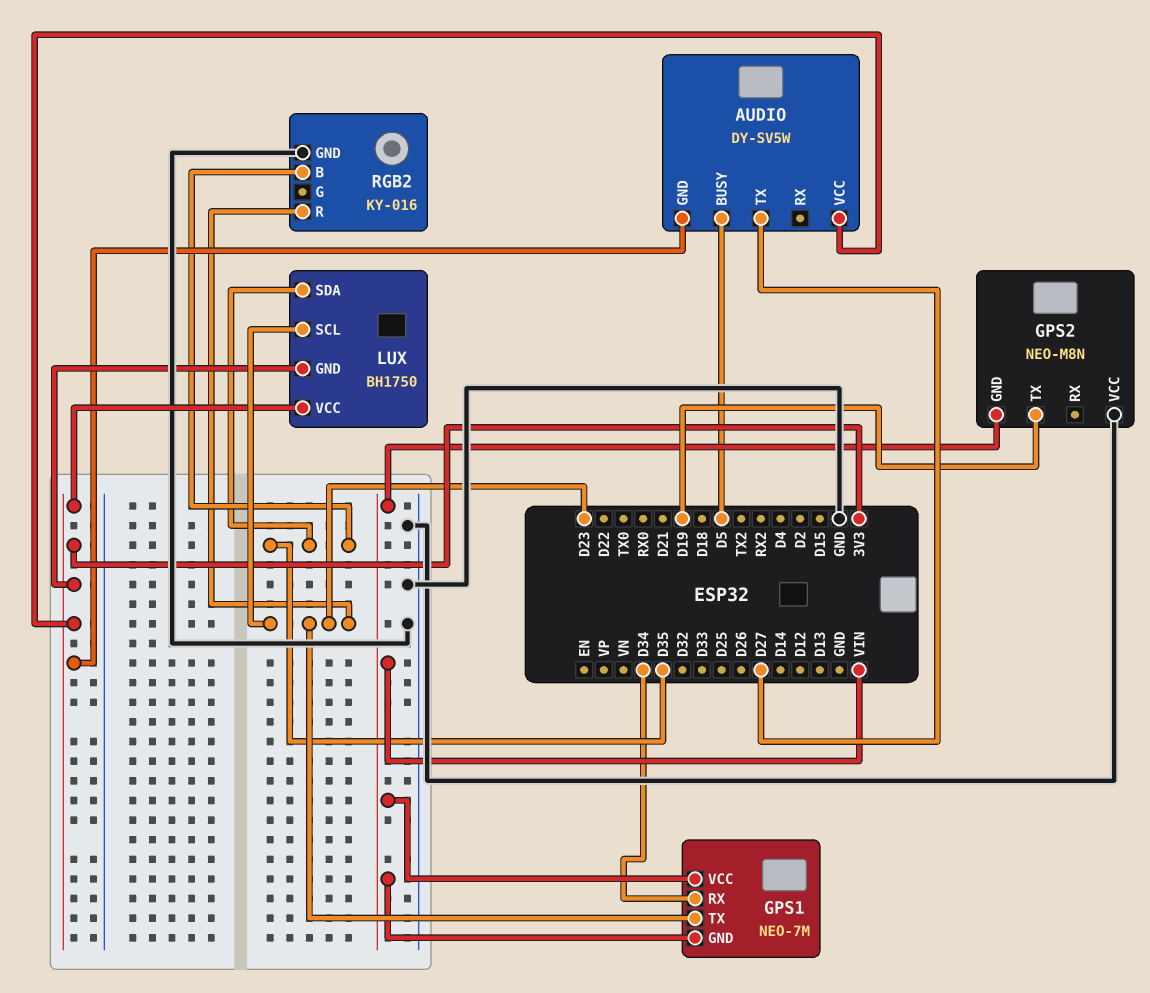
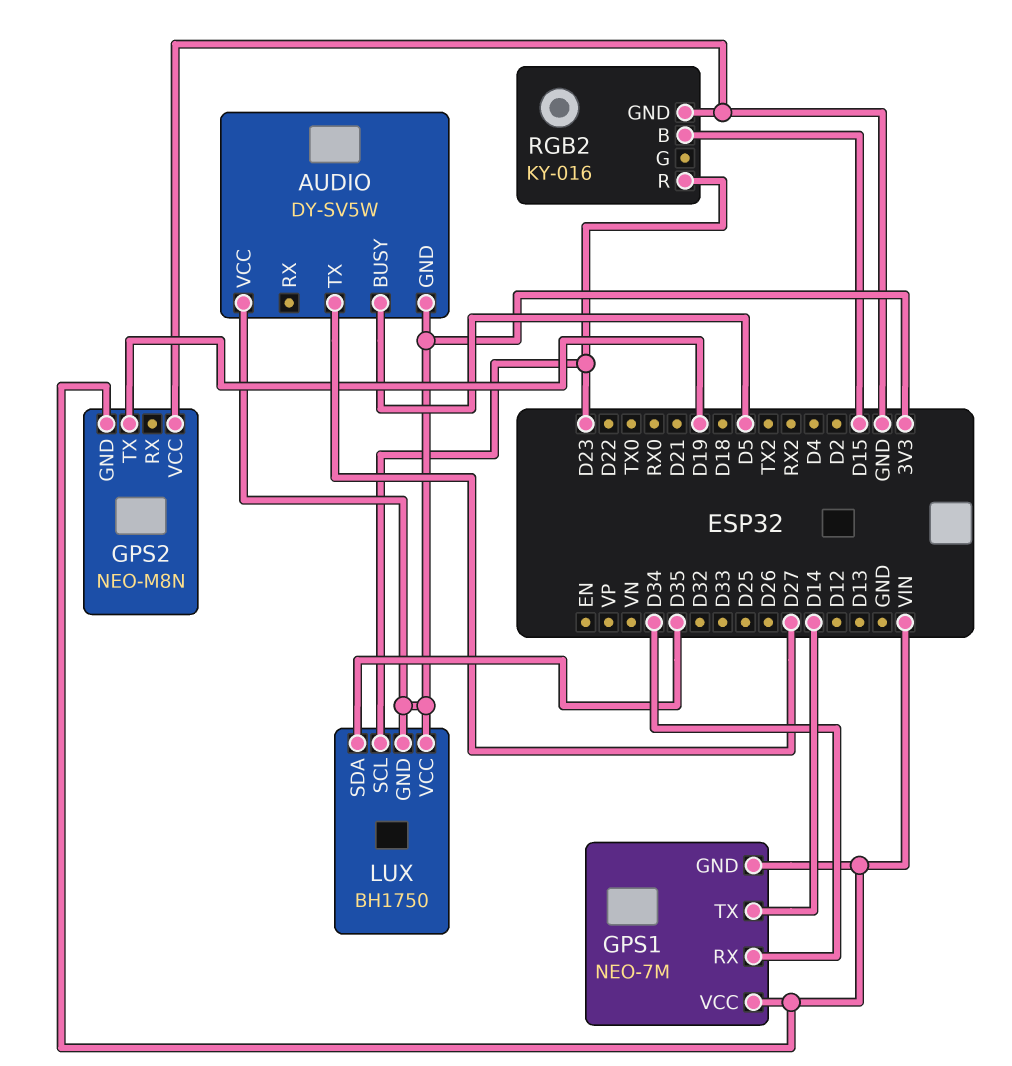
GPS1 pin TX: D23 -> D14
RGB2 pin B: D35 -> D15

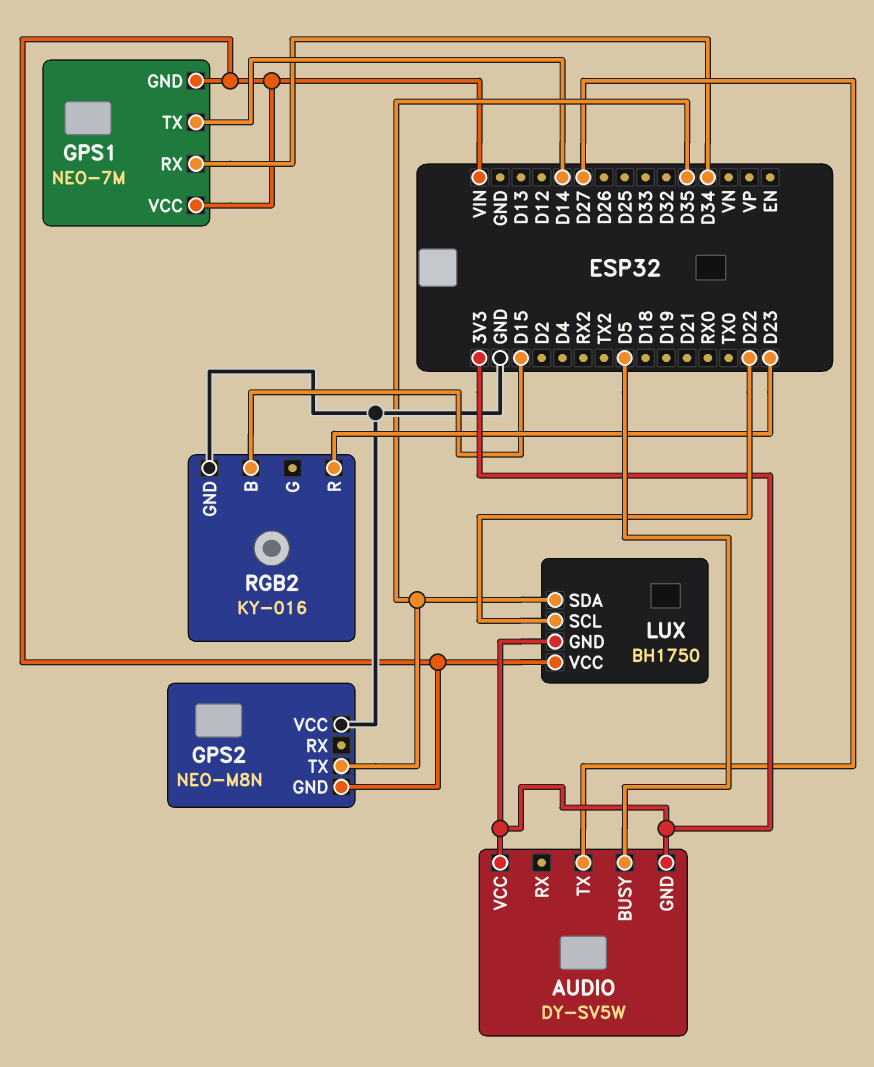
GPS2 pin TX: D19 -> D35
LUX pin SCL: D23 -> D22
LUX pin VCC: 3V3 -> VIN

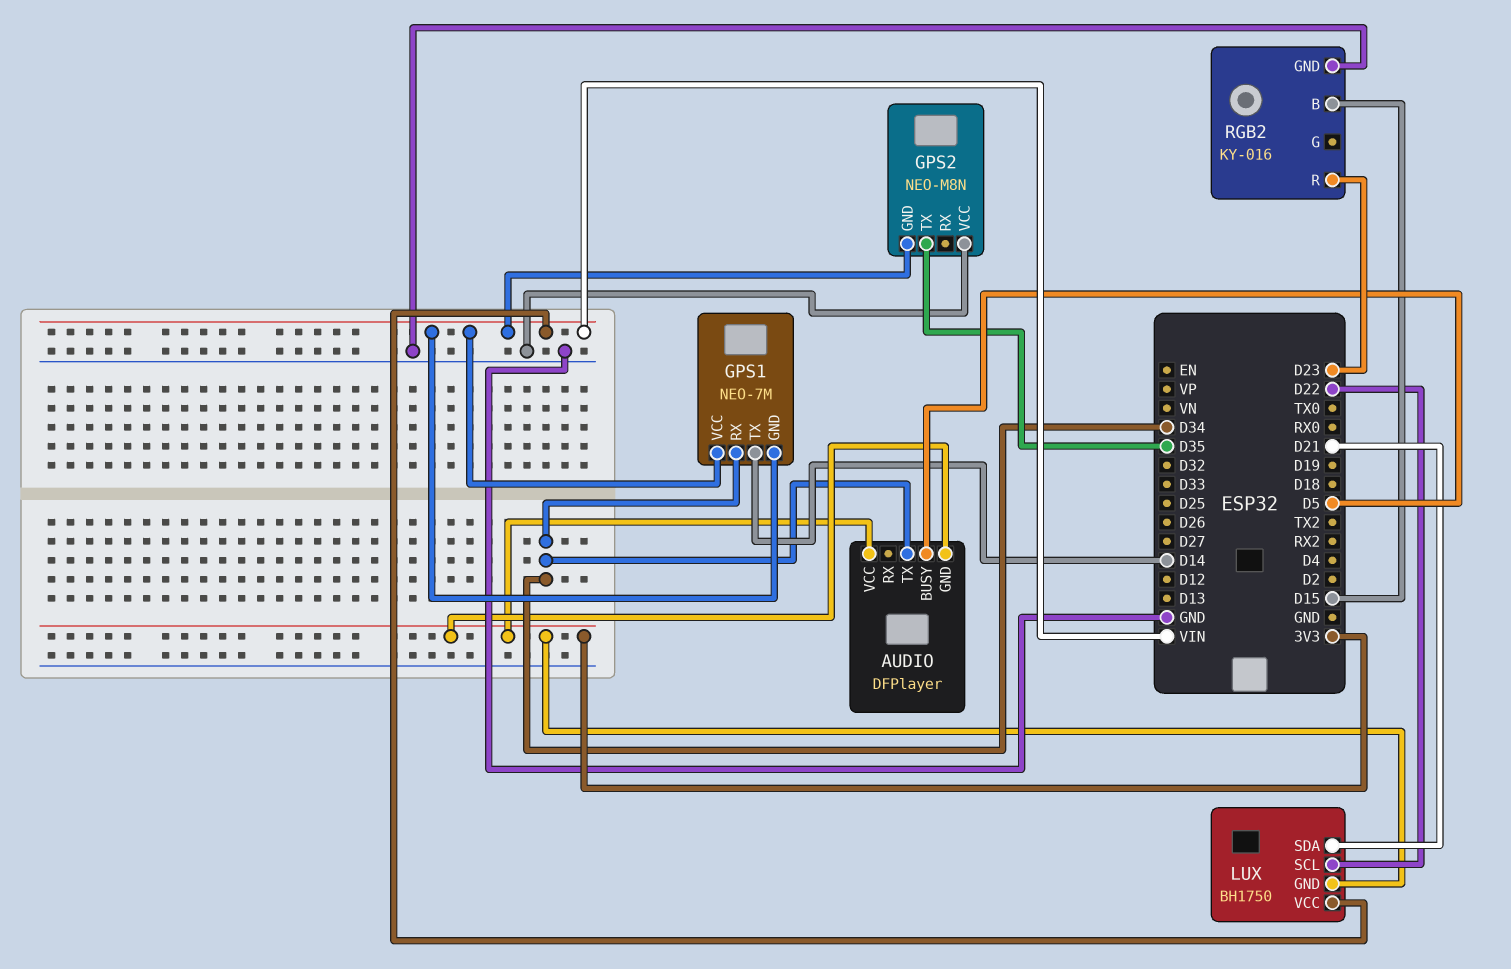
AUDIO: DY-SV5W -> DFPlayer
AUDIO pin TX: D27 -> D34
LUX pin SDA: D35 -> D21

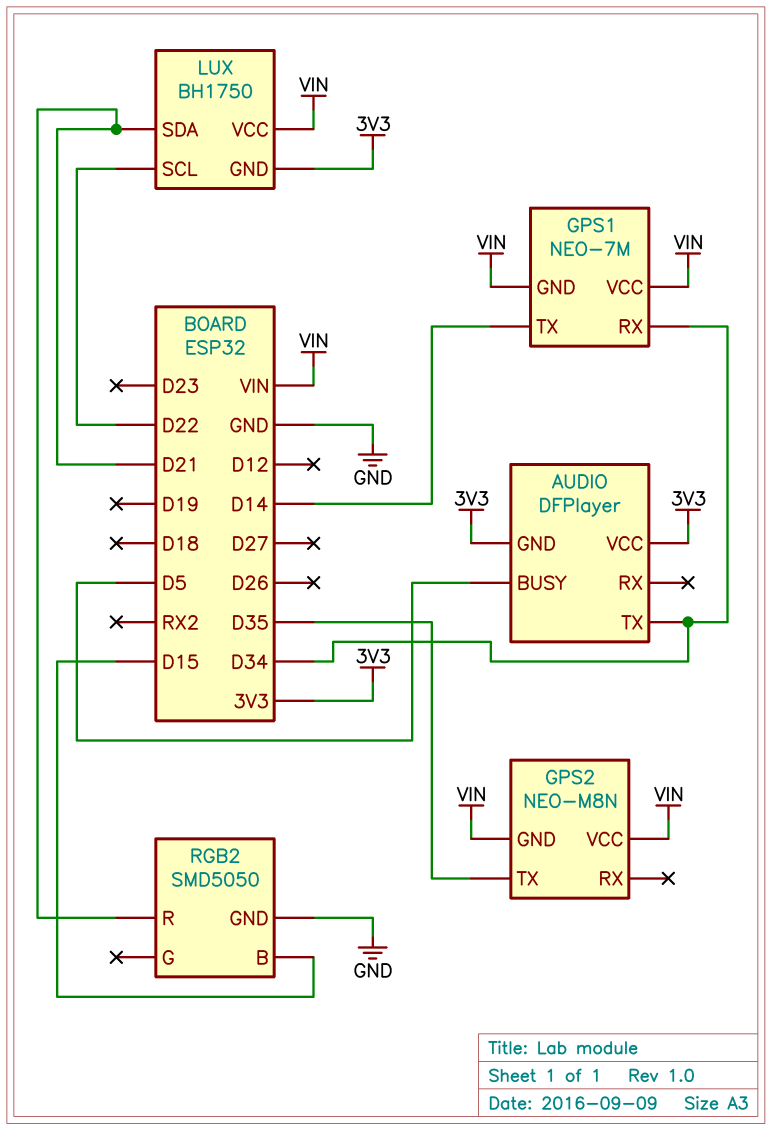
GPS2 pin VCC: GND -> VIN
RGB2: KY-016 -> SMD5050
RGB2 pin R: D23 -> D21

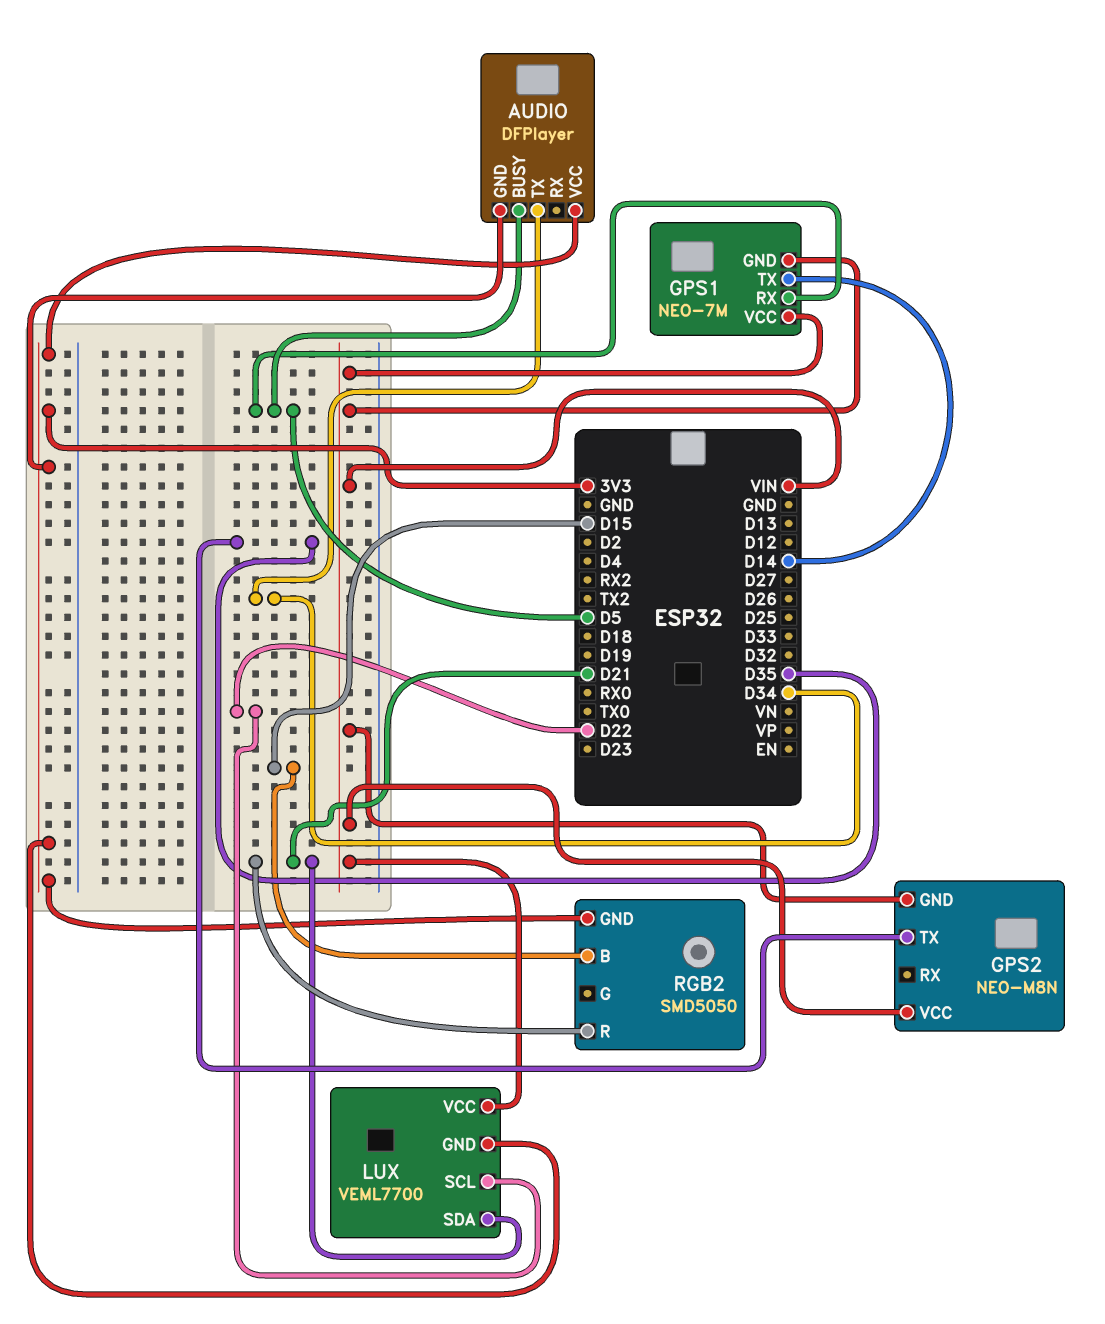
GPS1 pin RX: D34 -> D5
LUX: BH1750 -> VEML7700
RGB2 pin GND: GND -> 3V3

